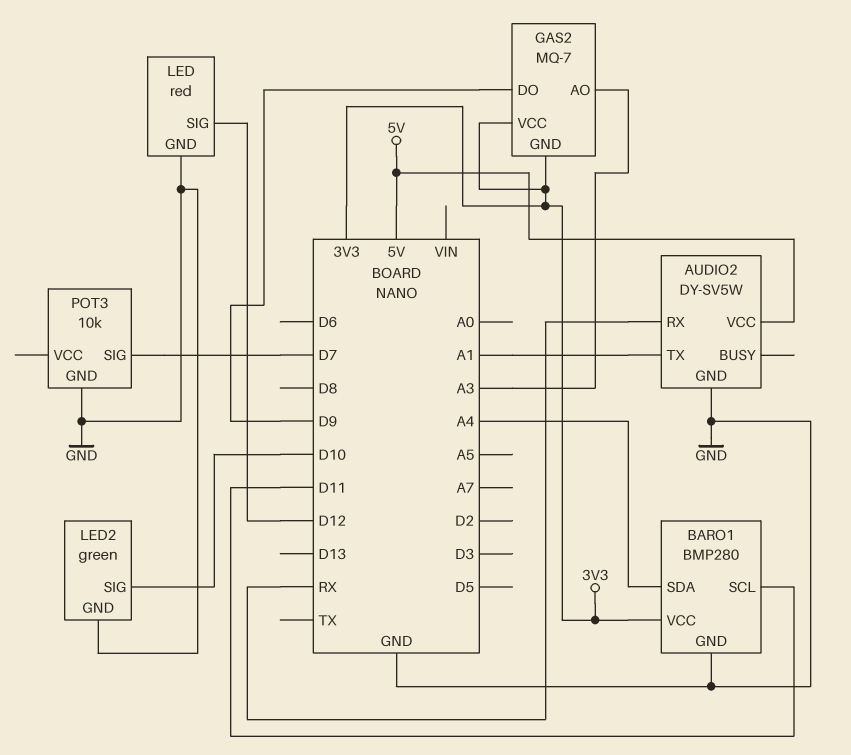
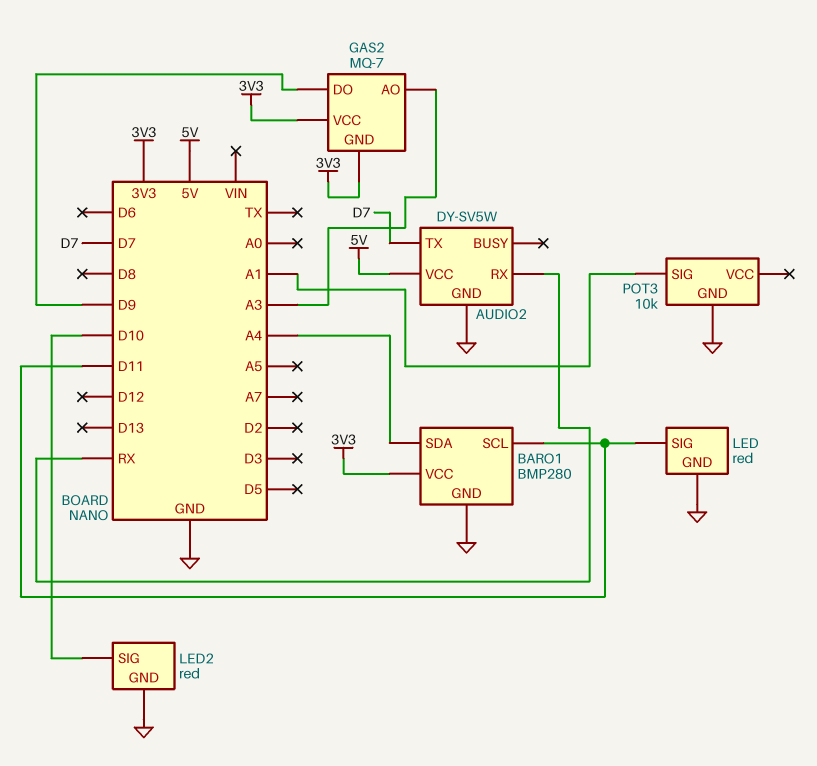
AUDIO2 pin TX: A1 -> D7
LED pin SIG: D12 -> D11
LED2: green -> red
POT3 pin SIG: D7 -> A1

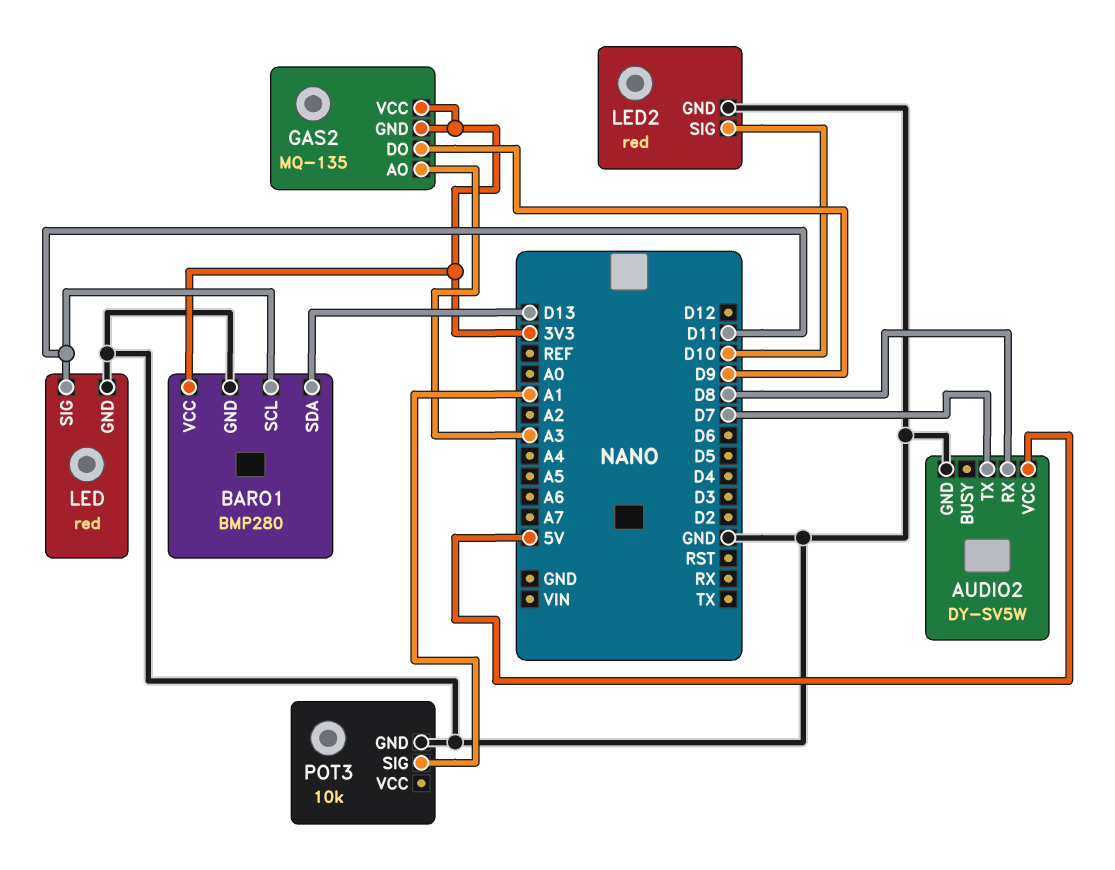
AUDIO2 pin RX: RX -> D8
BARO1 pin SDA: A4 -> D13
GAS2: MQ-7 -> MQ-135

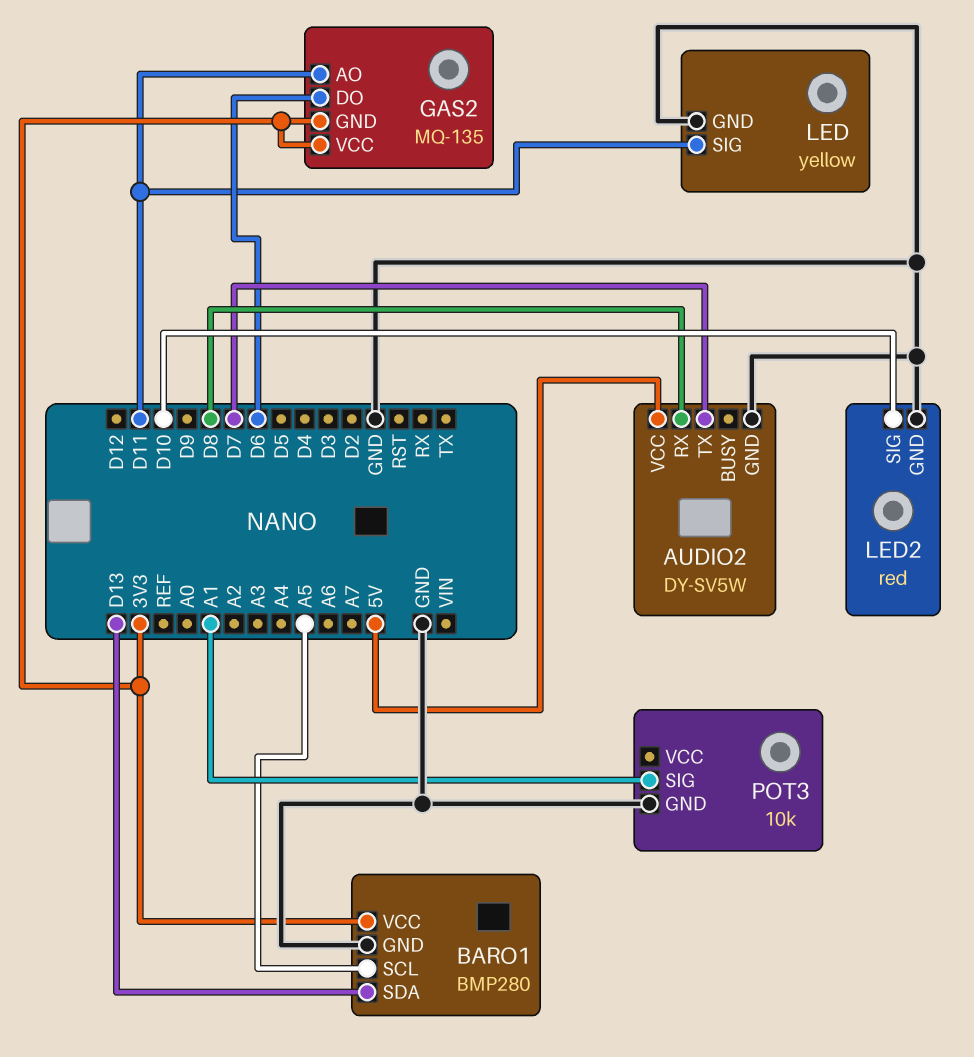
BARO1 pin SCL: D11 -> A5
GAS2 pin AO: A3 -> D11
GAS2 pin DO: D9 -> D6
LED: red -> yellow

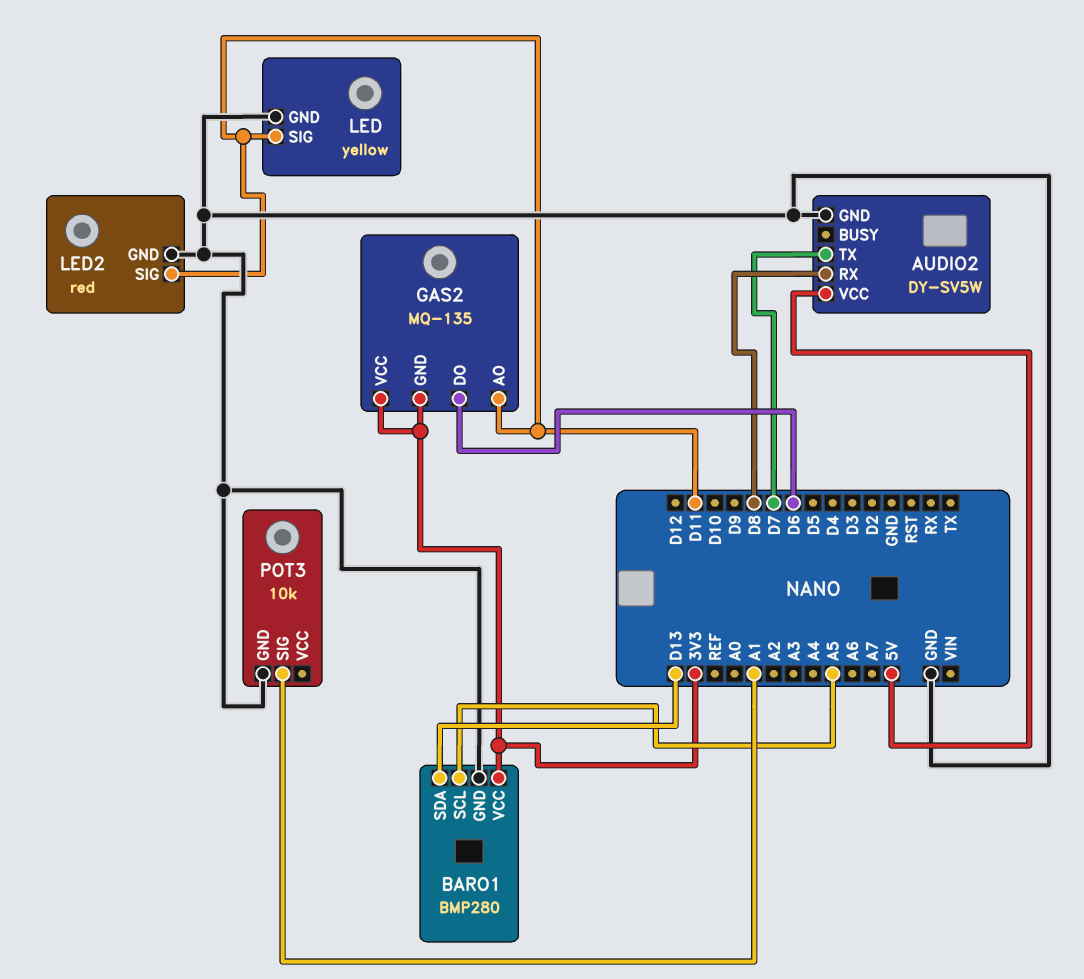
LED2 pin SIG: D10 -> D11

